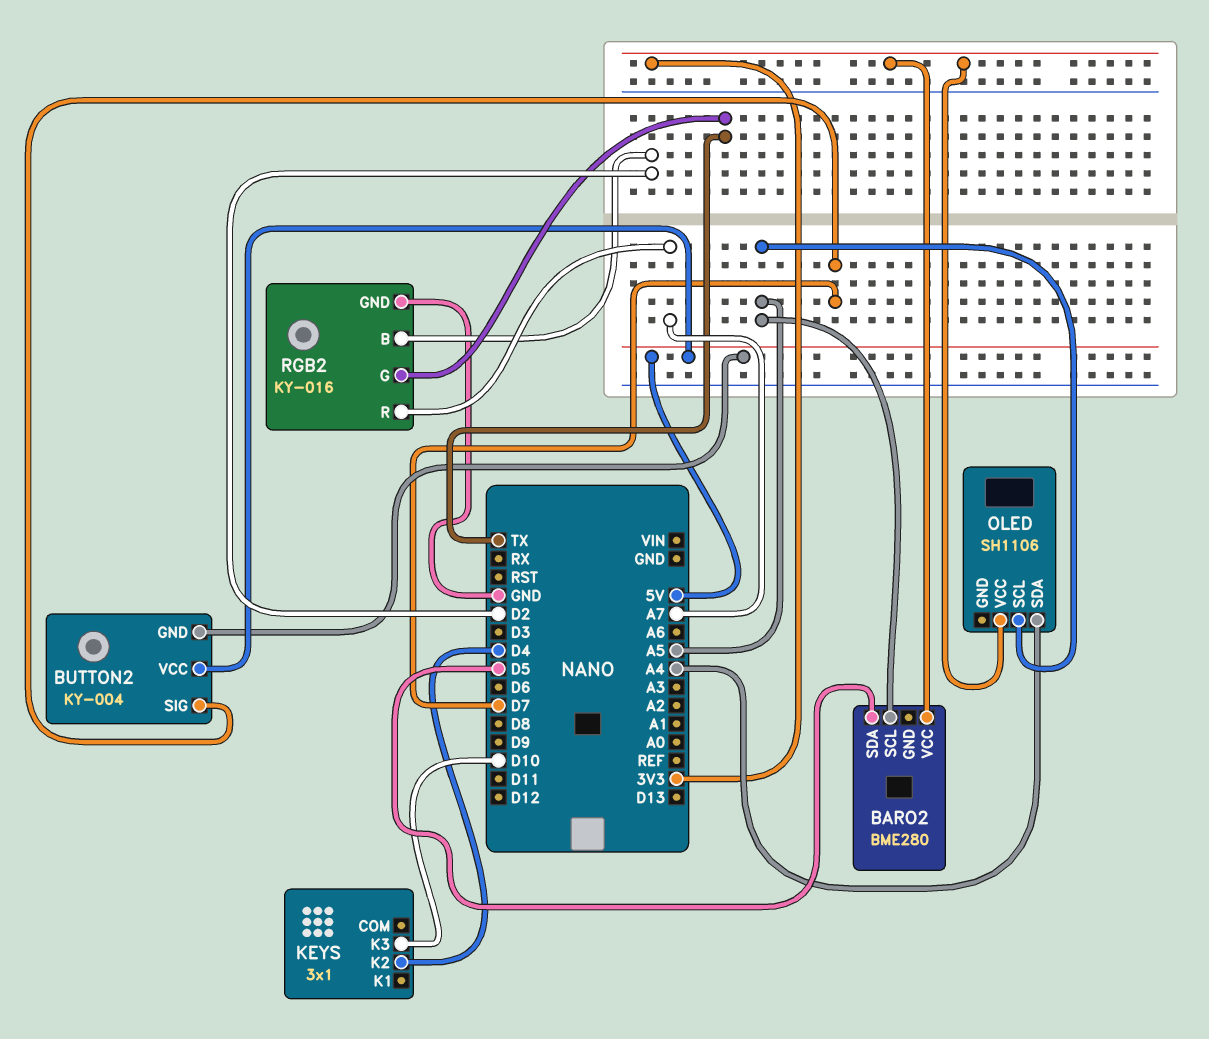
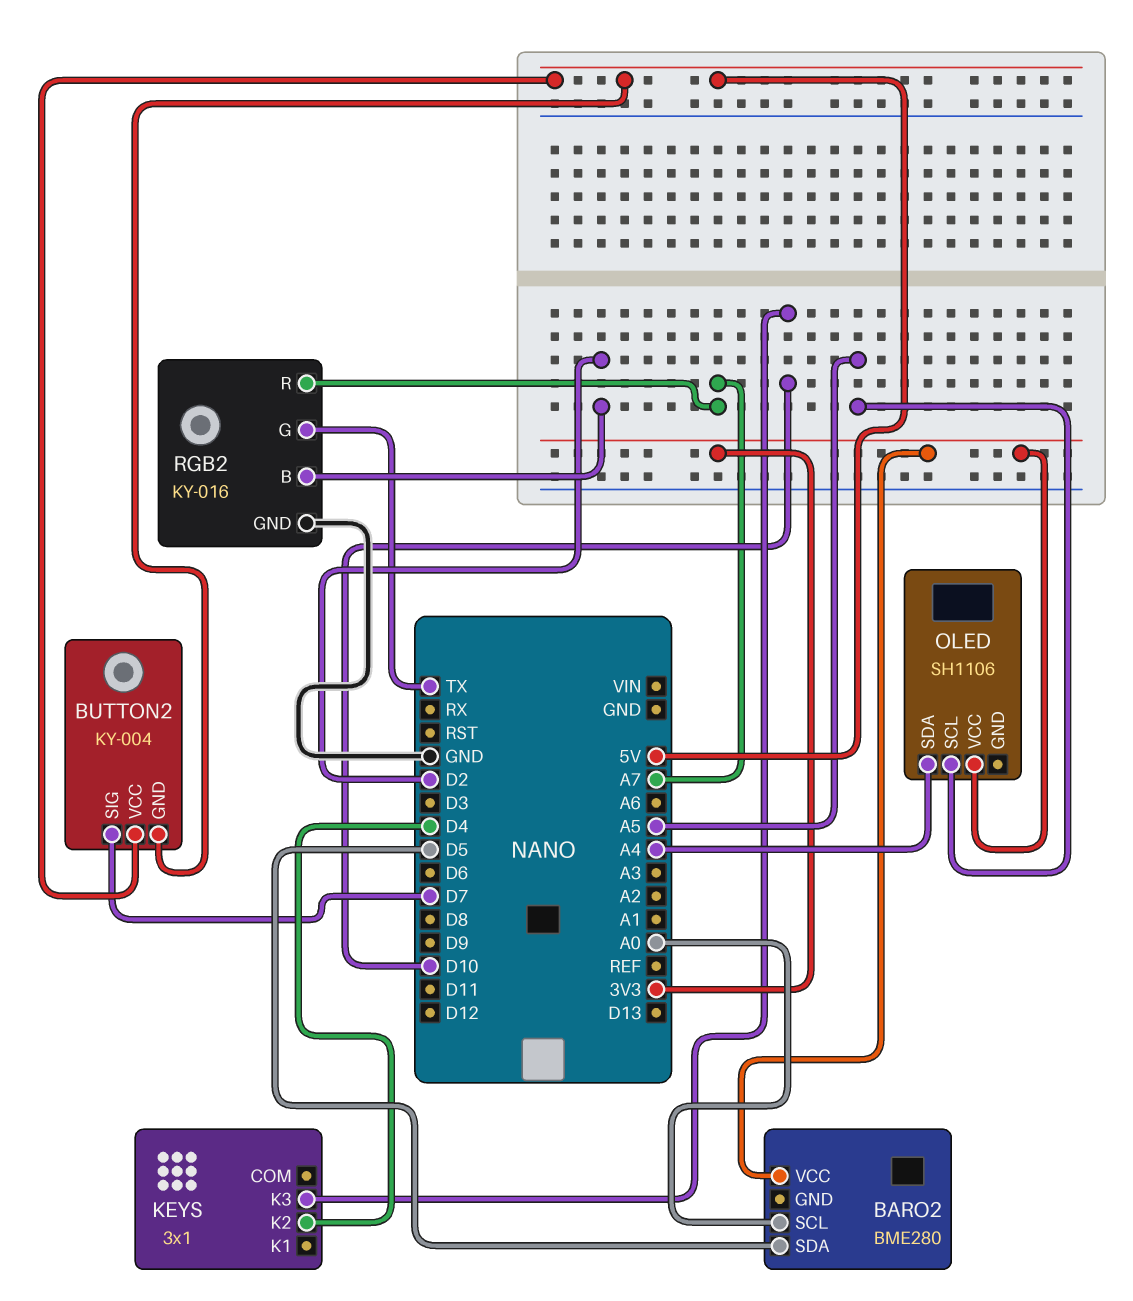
BARO2 pin SCL: A5 -> A0

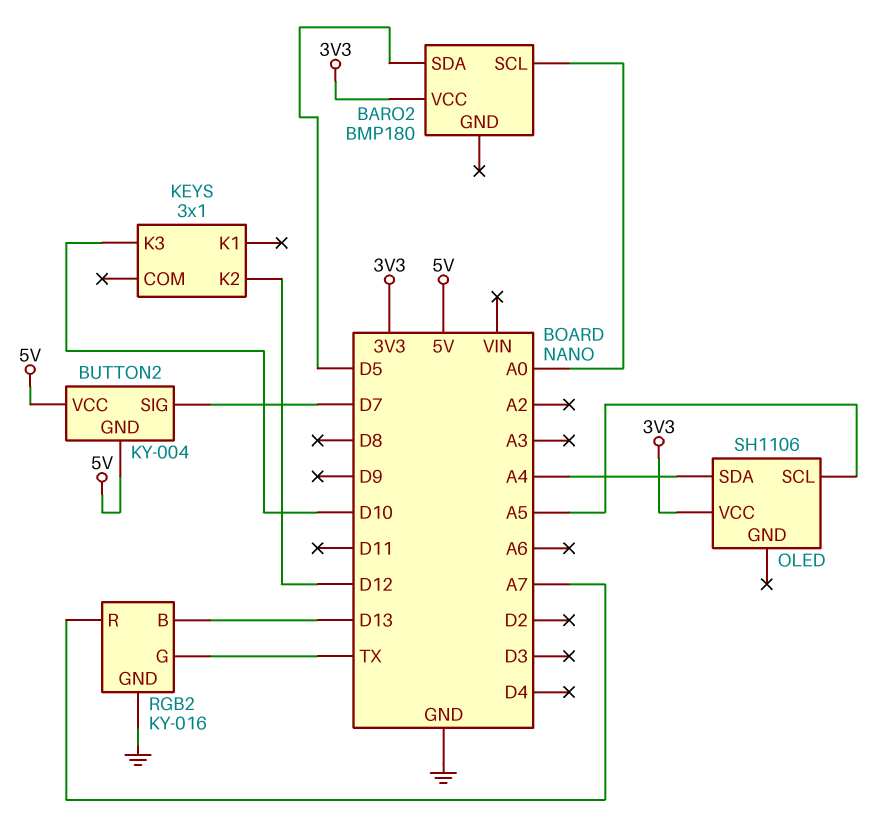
BARO2: BME280 -> BMP180
KEYS pin K2: D4 -> D12
RGB2 pin B: D2 -> D13

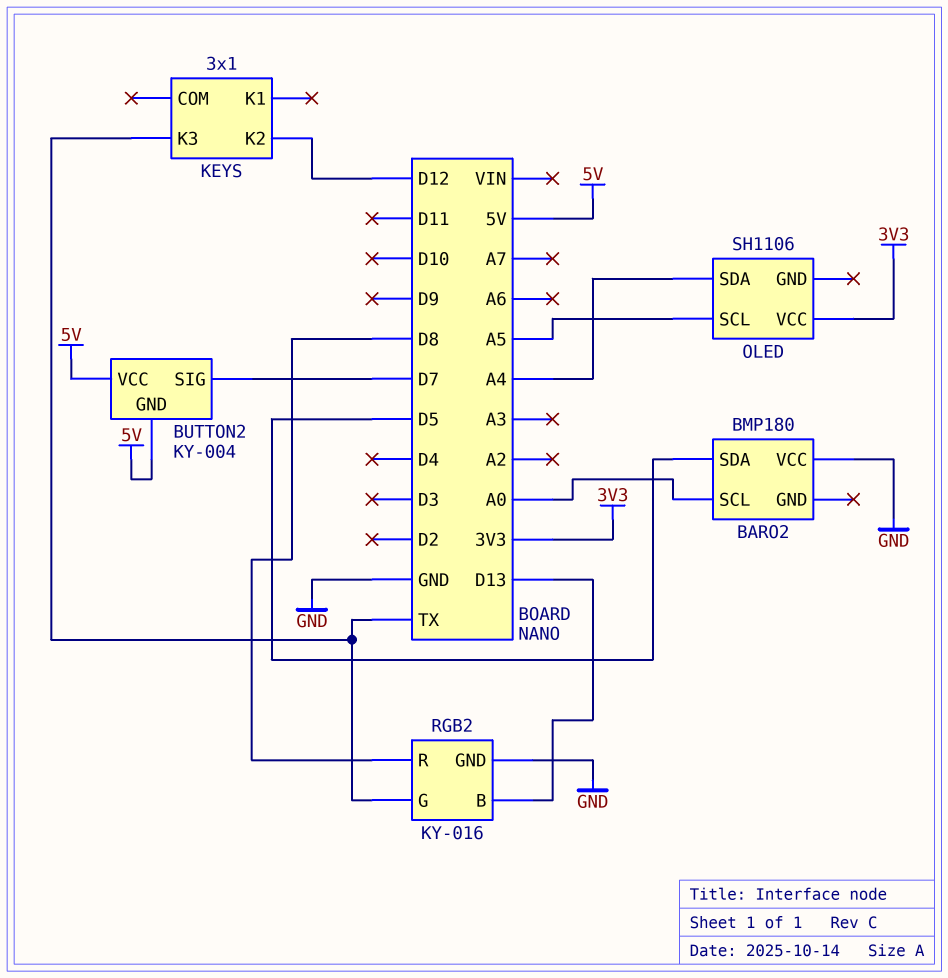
BARO2 pin VCC: 3V3 -> GND
KEYS pin K3: D10 -> TX
RGB2 pin R: A7 -> D8

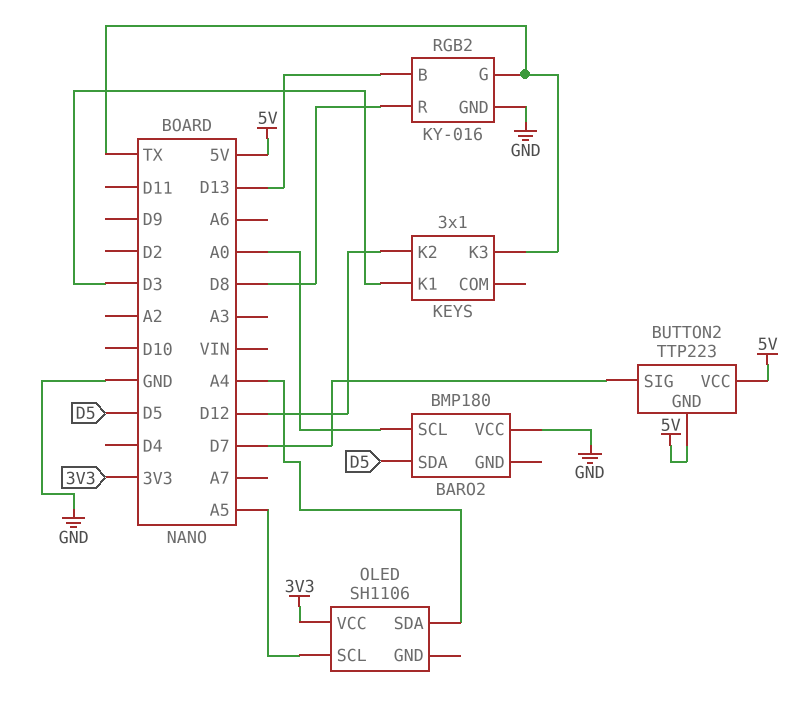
BUTTON2: KY-004 -> TTP223
KEYS pin K1: none -> D3

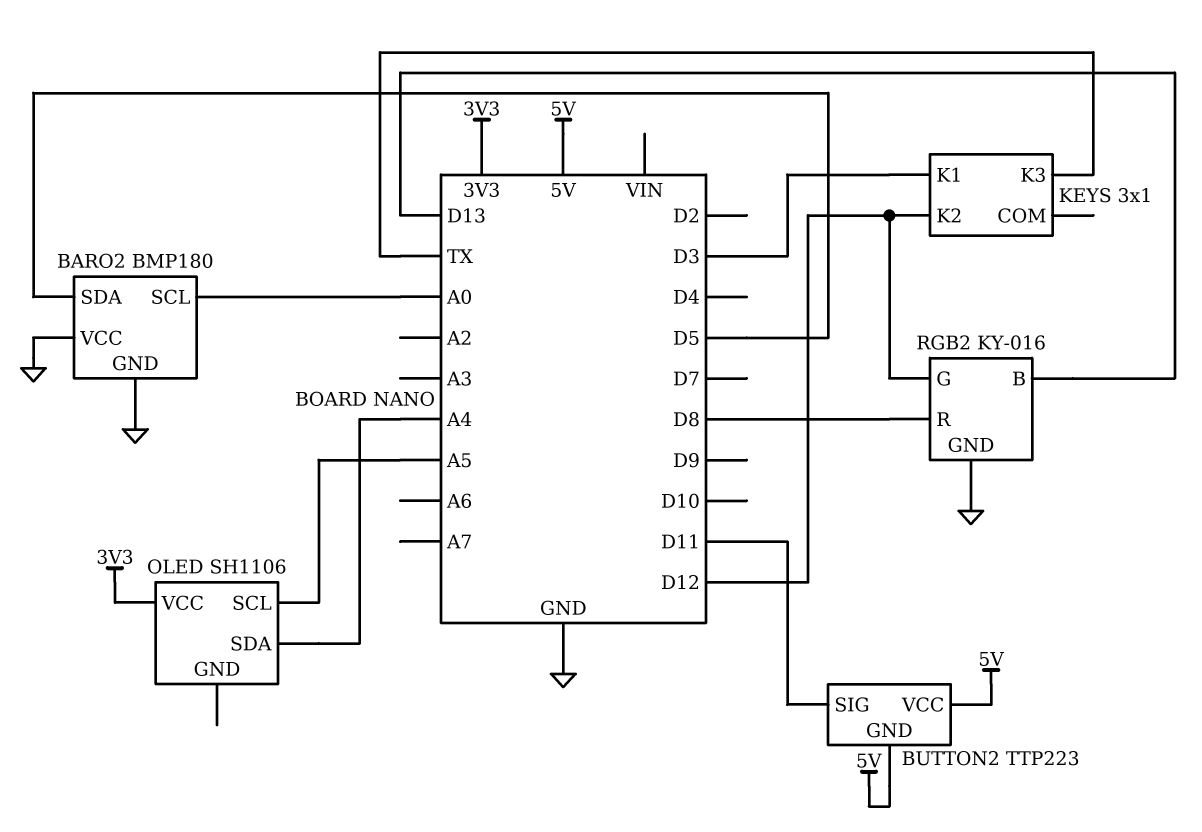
BARO2 pin GND: none -> GND
BUTTON2 pin SIG: D7 -> D11
RGB2 pin G: TX -> D12

